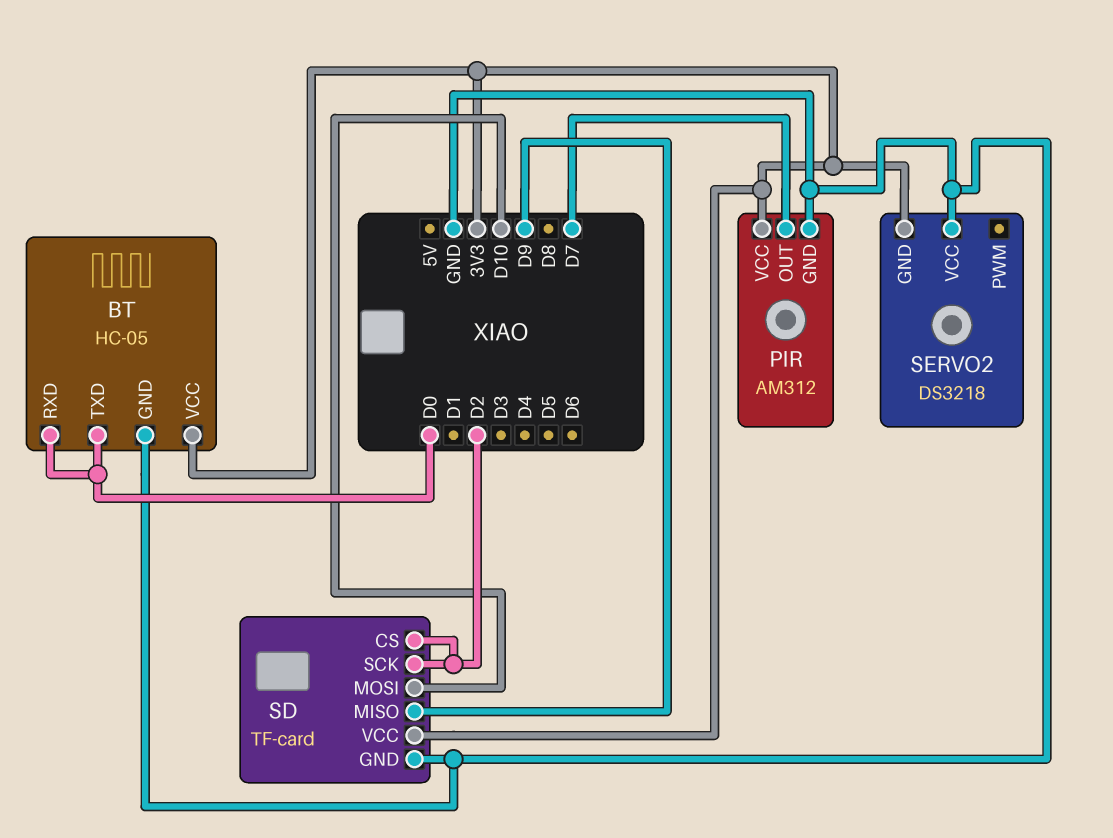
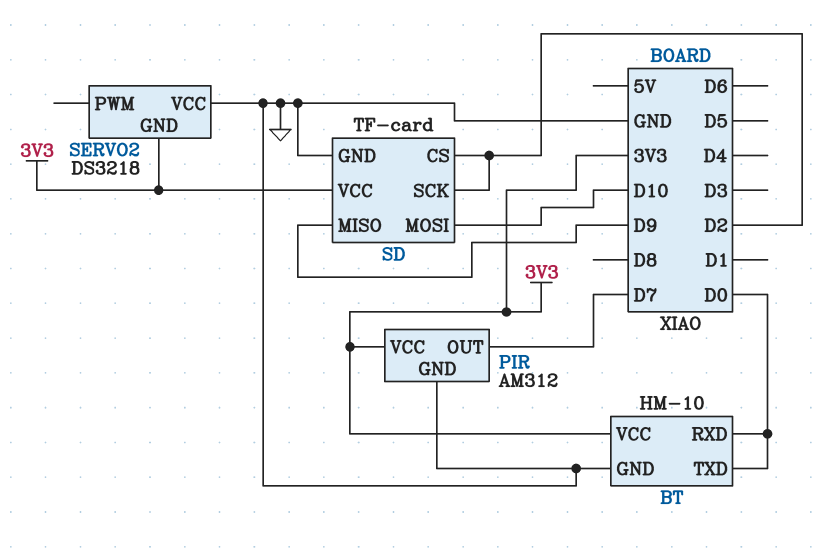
BT: HC-05 -> HM-10

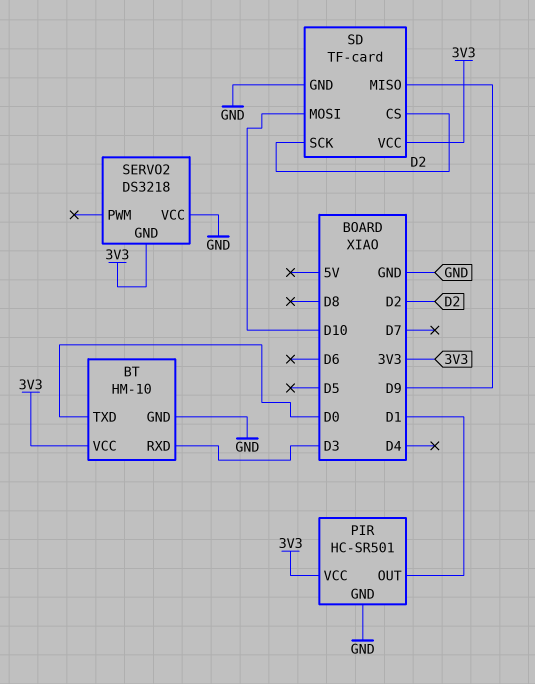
BT pin RXD: D0 -> D3
PIR: AM312 -> HC-SR501
PIR pin OUT: D7 -> D1

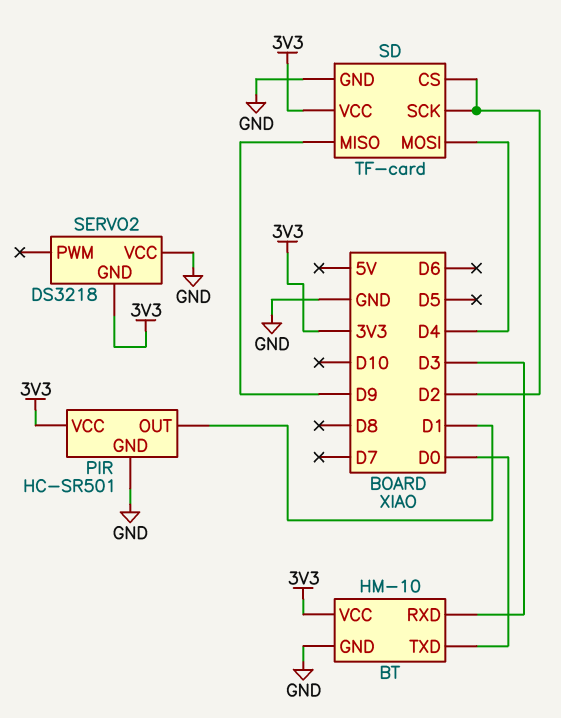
SD pin MOSI: D10 -> D4

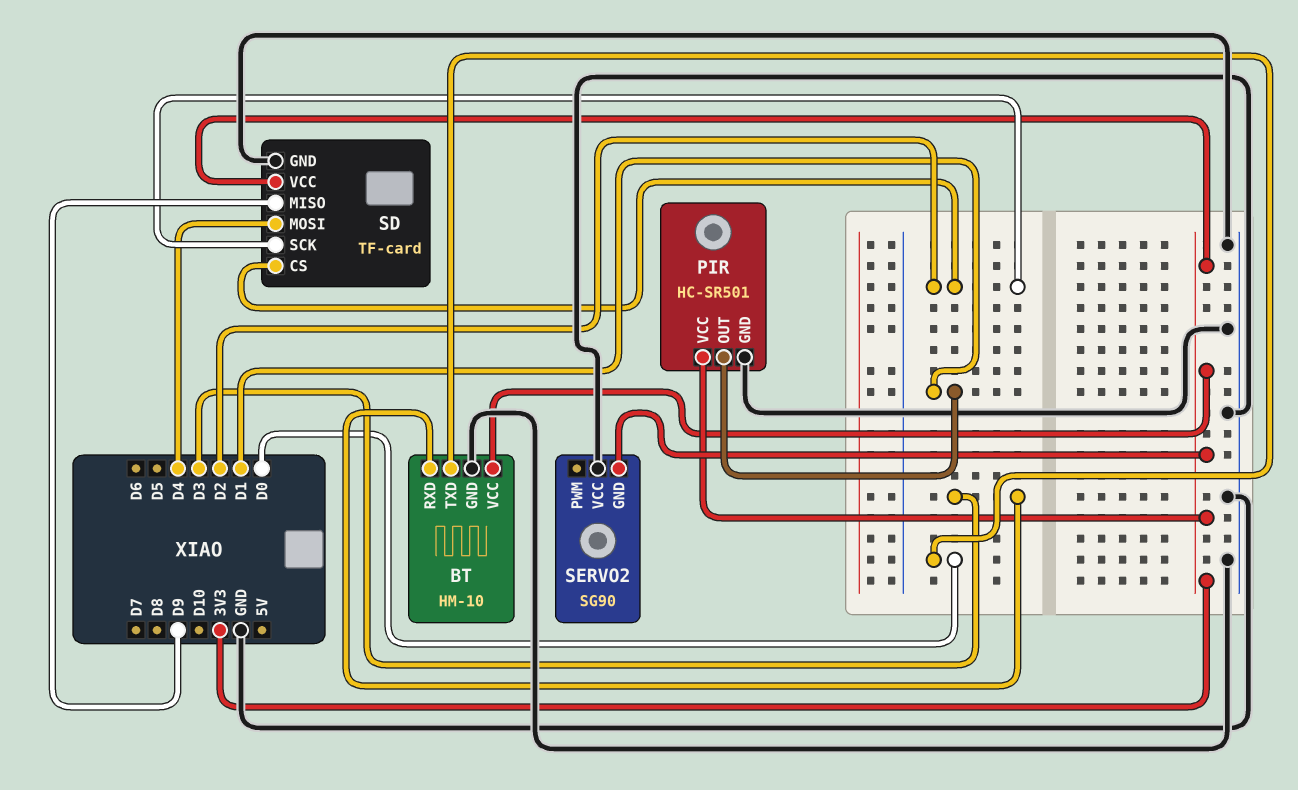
SERVO2: DS3218 -> SG90

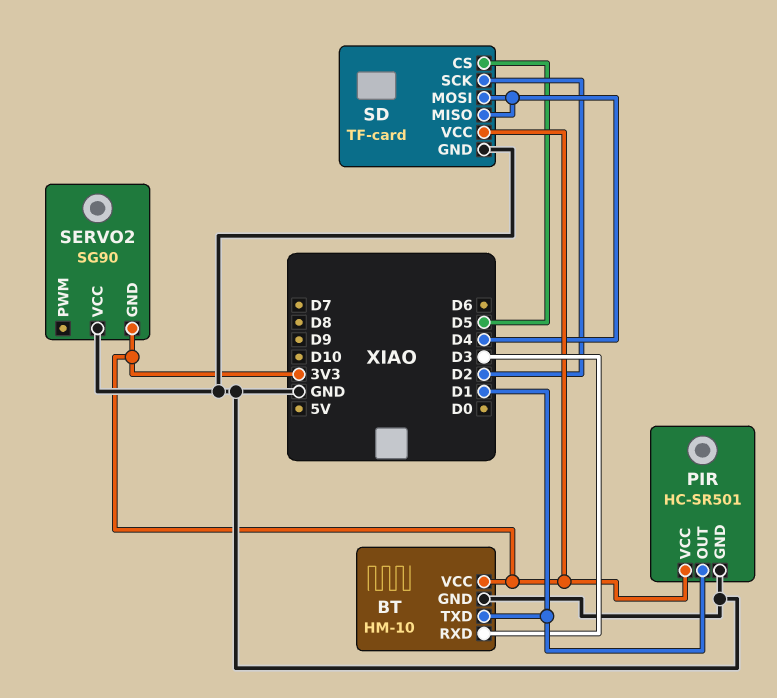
BT pin TXD: D0 -> D1
SD pin CS: D2 -> D5
SD pin MISO: D9 -> D4

